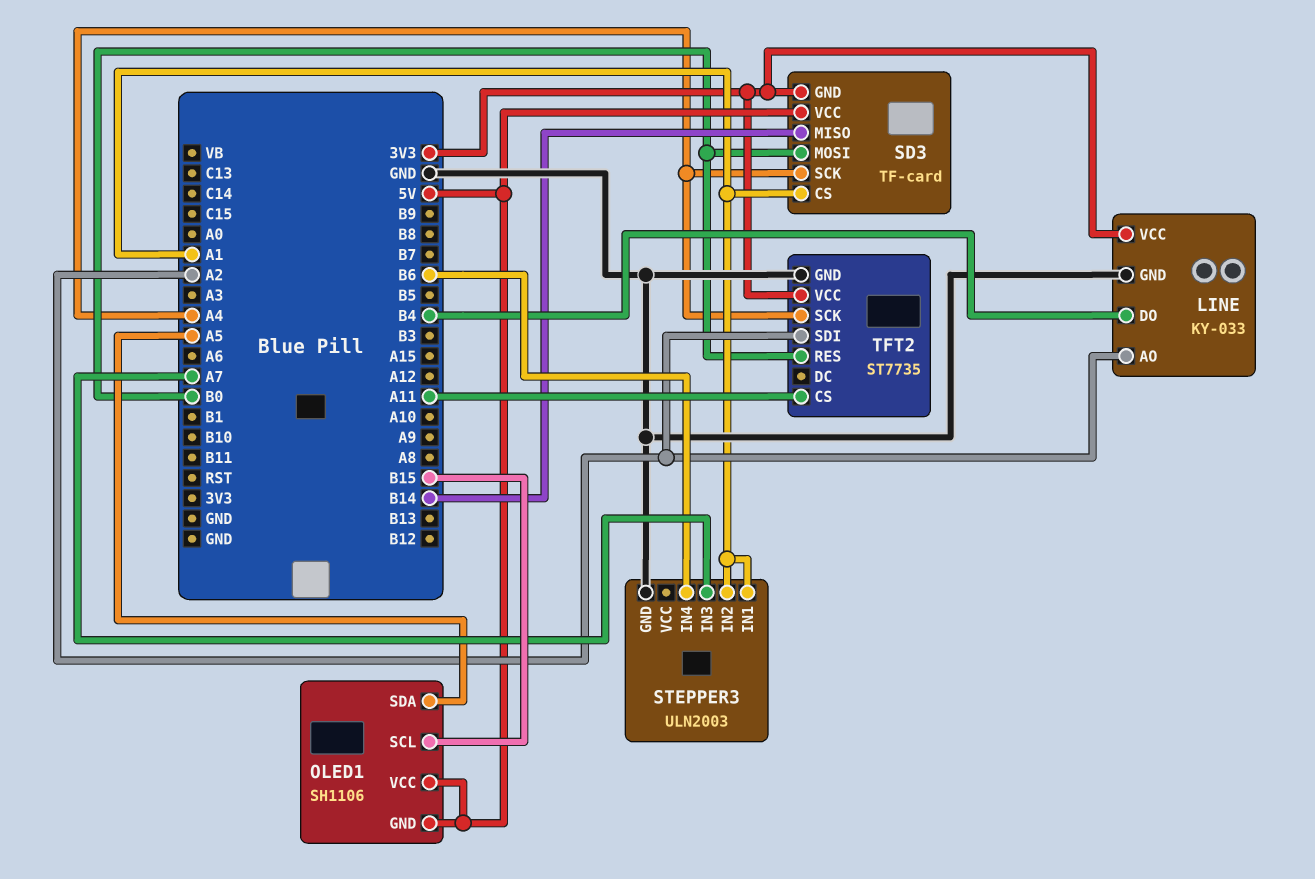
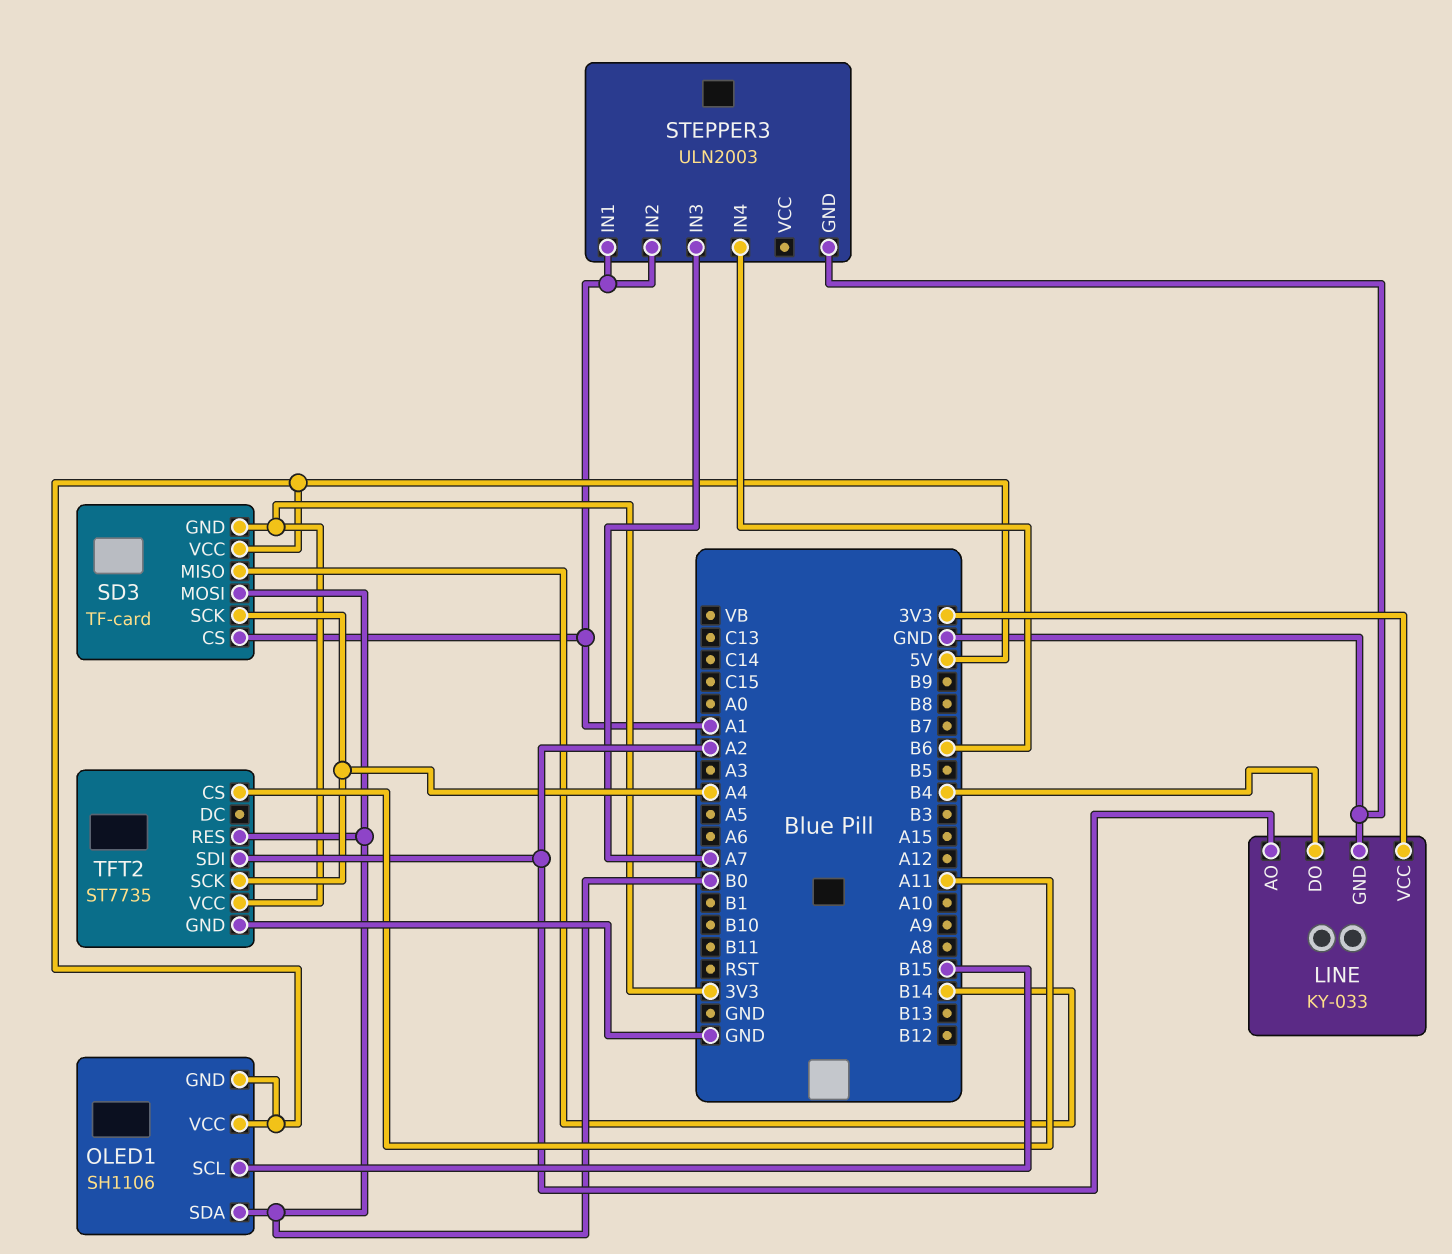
OLED1 pin SDA: A5 -> B0

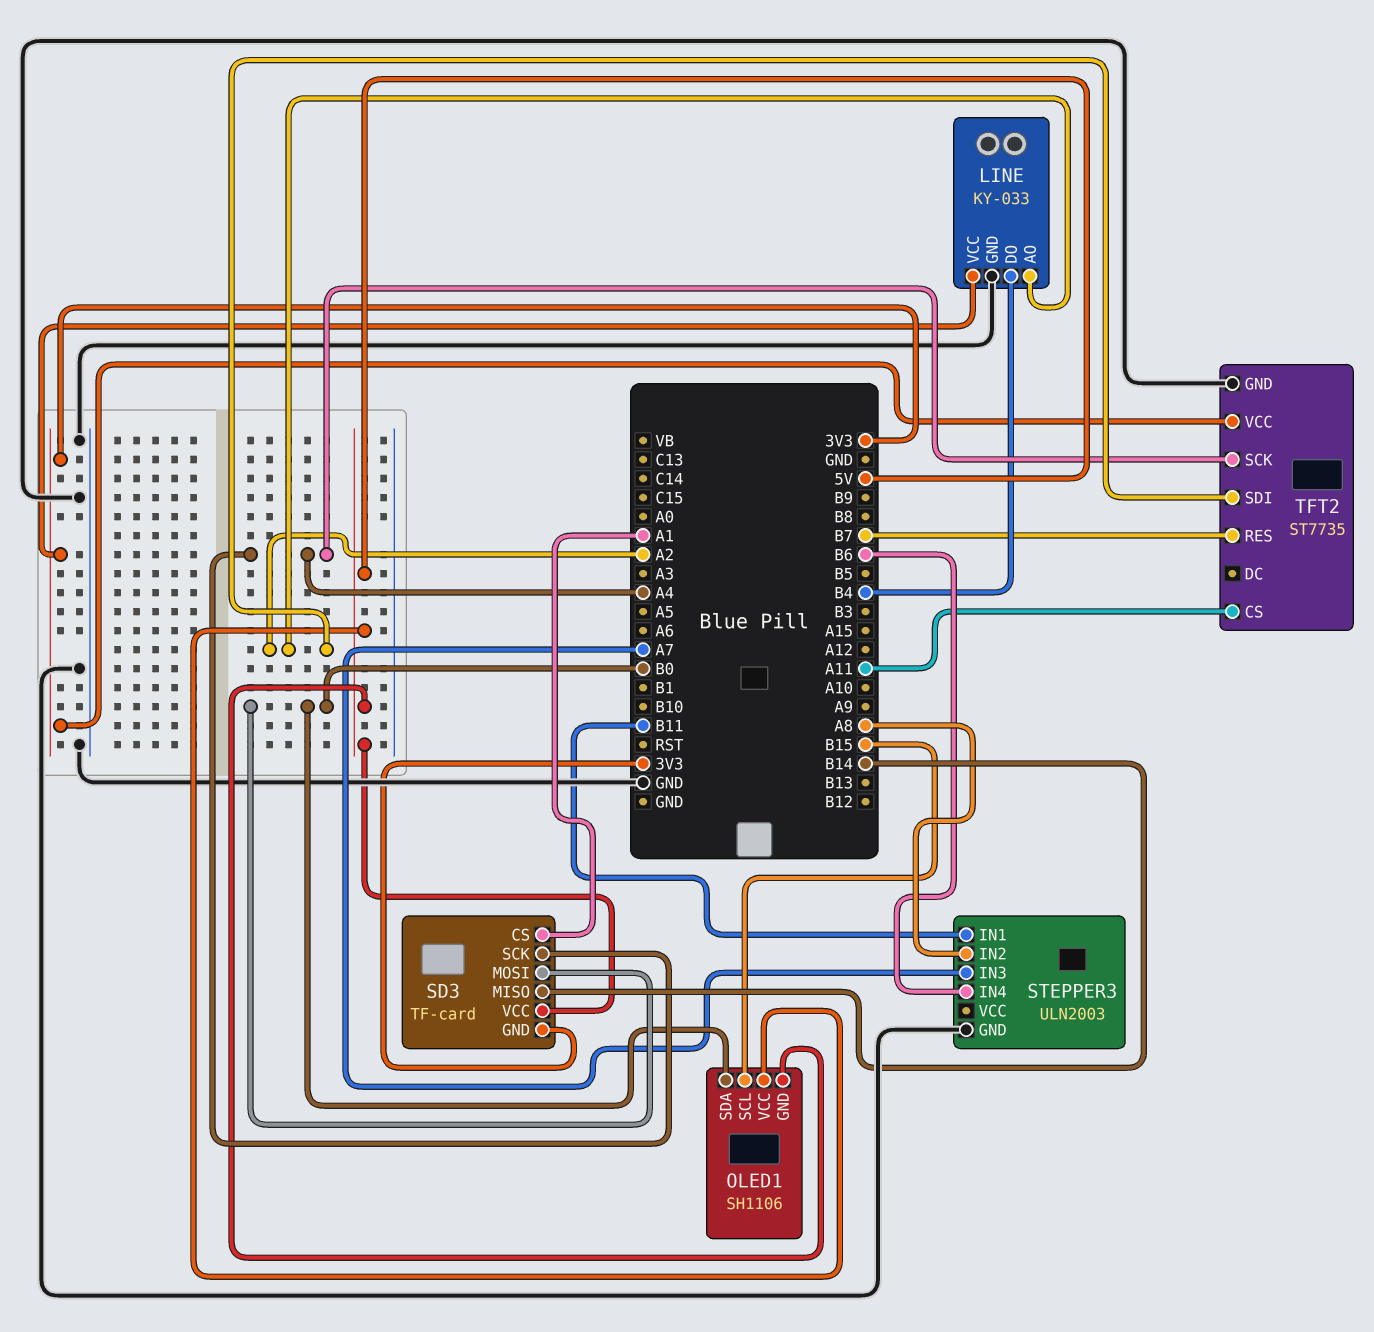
STEPPER3 pin IN1: A1 -> B11
STEPPER3 pin IN2: A1 -> A8
TFT2 pin RES: B0 -> B7

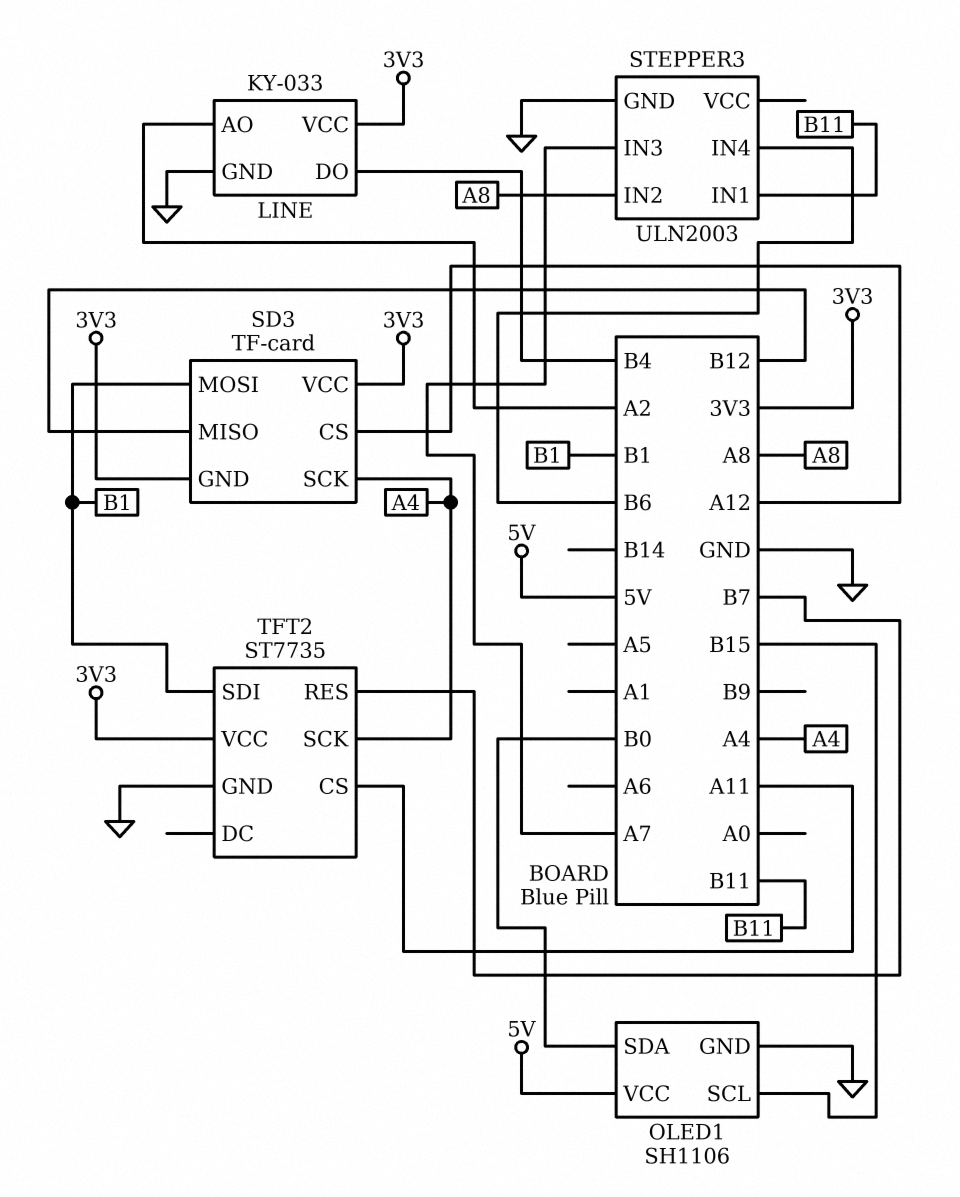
OLED1 pin GND: 5V -> GND
SD3 pin CS: A1 -> A12
SD3 pin MISO: B14 -> B12
SD3 pin MOSI: B0 -> B1
SD3 pin VCC: 5V -> 3V3
TFT2 pin SDI: A2 -> B1

